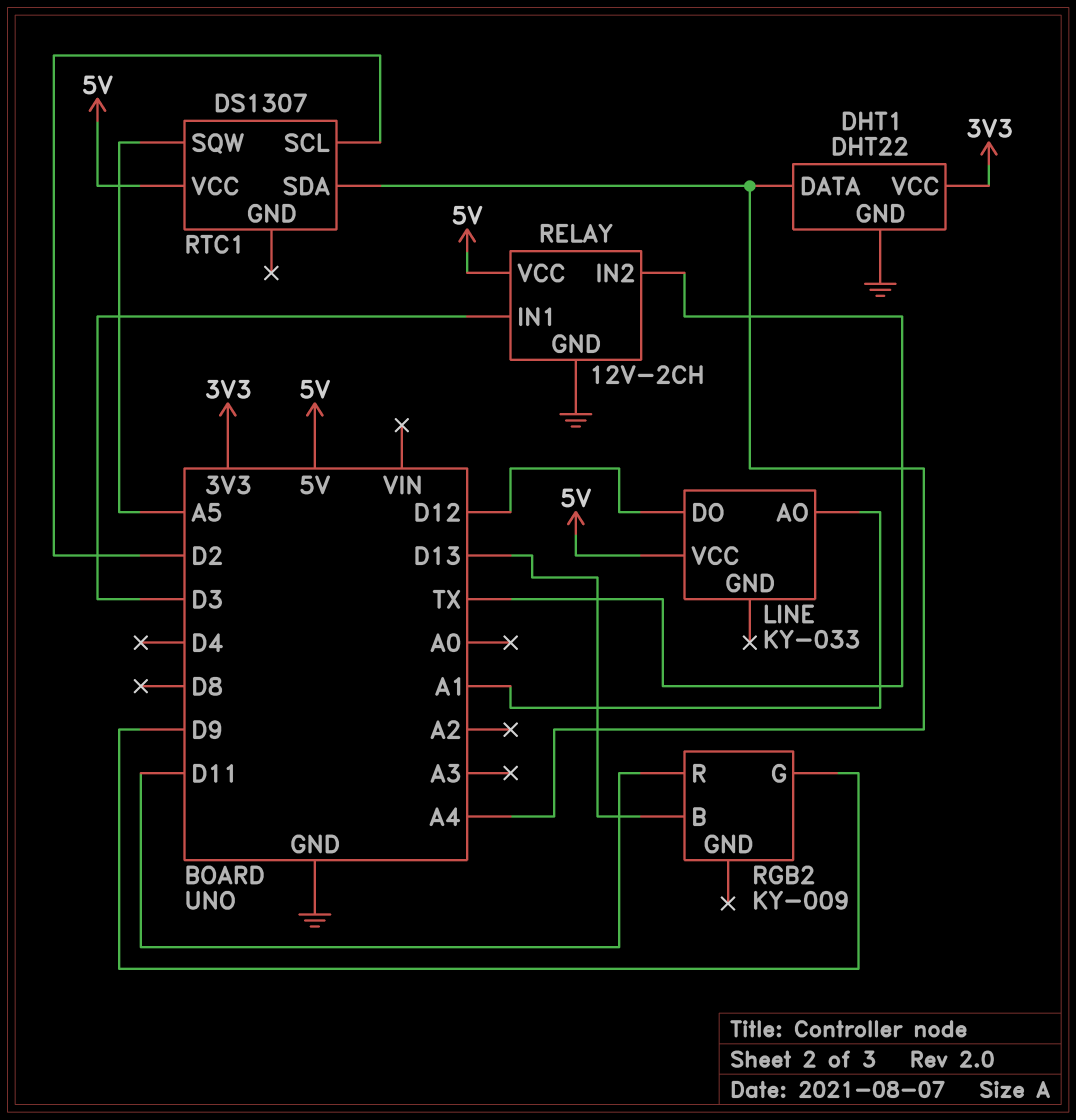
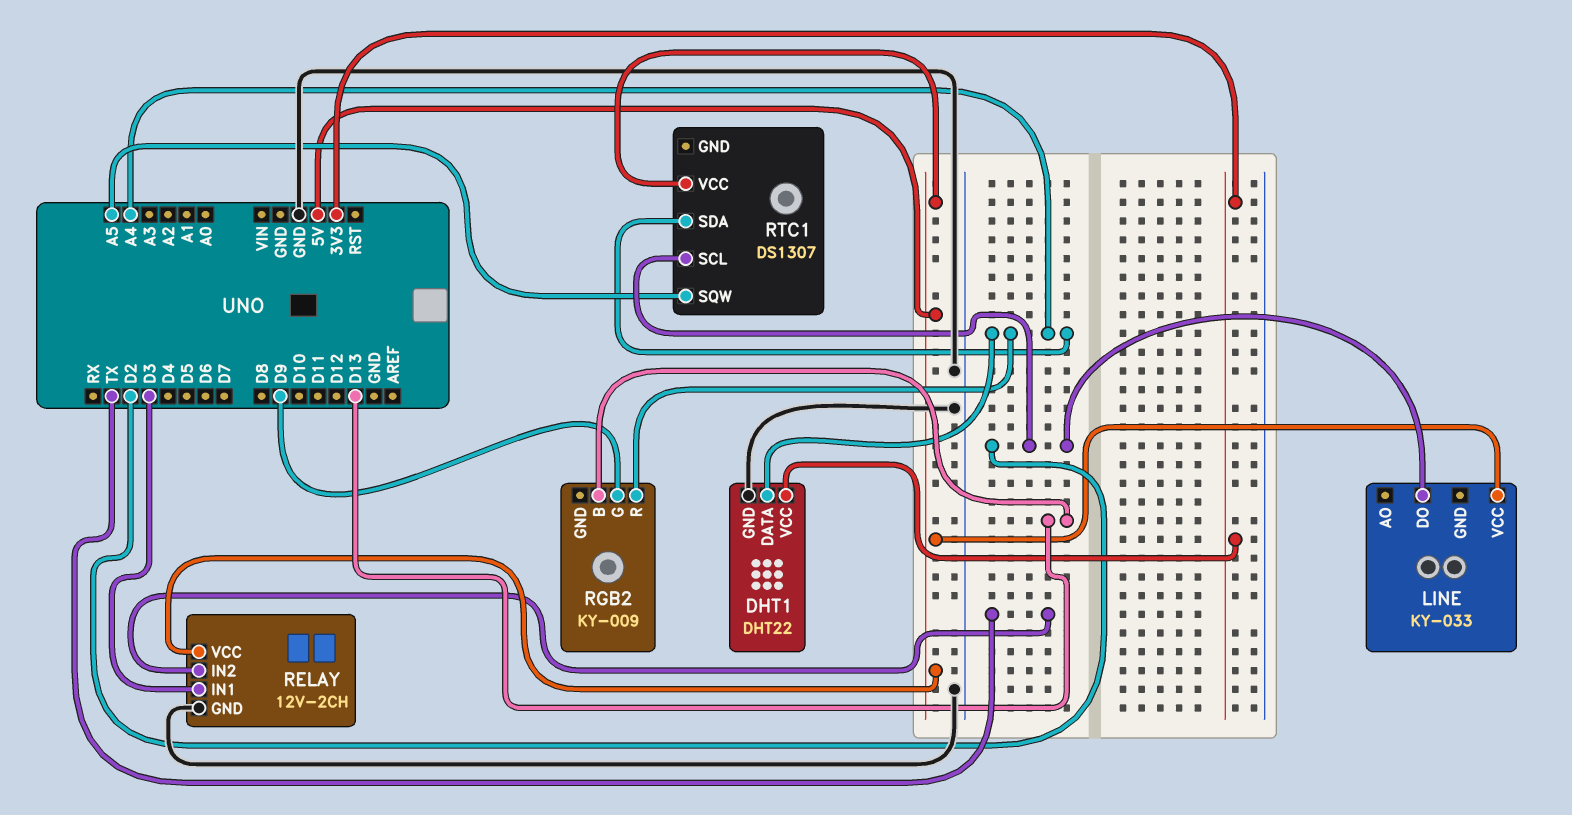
LINE pin AO: A1 -> none
LINE pin DO: D12 -> D2
RGB2 pin R: D11 -> A4

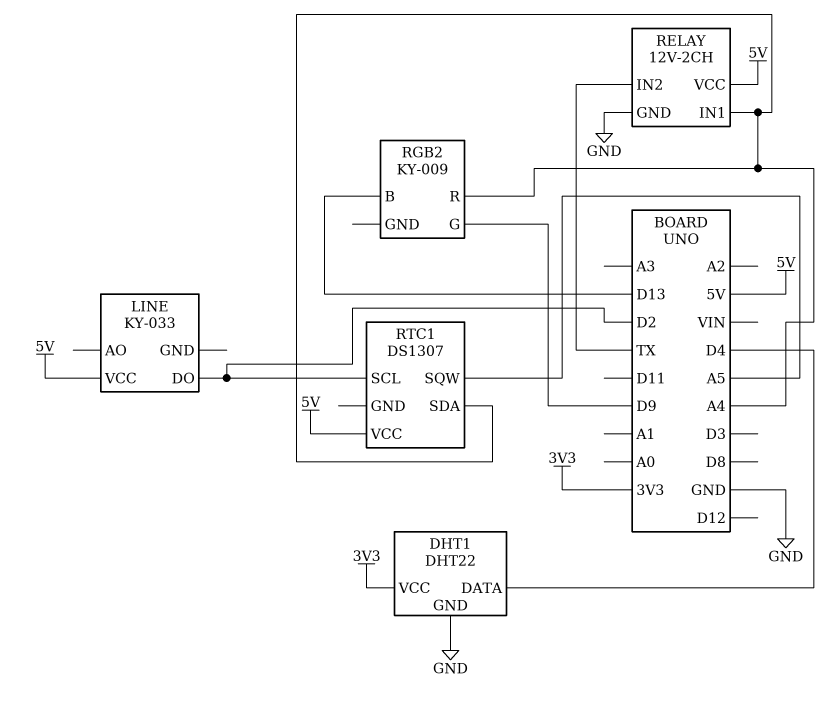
DHT1 pin DATA: A4 -> D4
RELAY pin IN1: D3 -> A4

